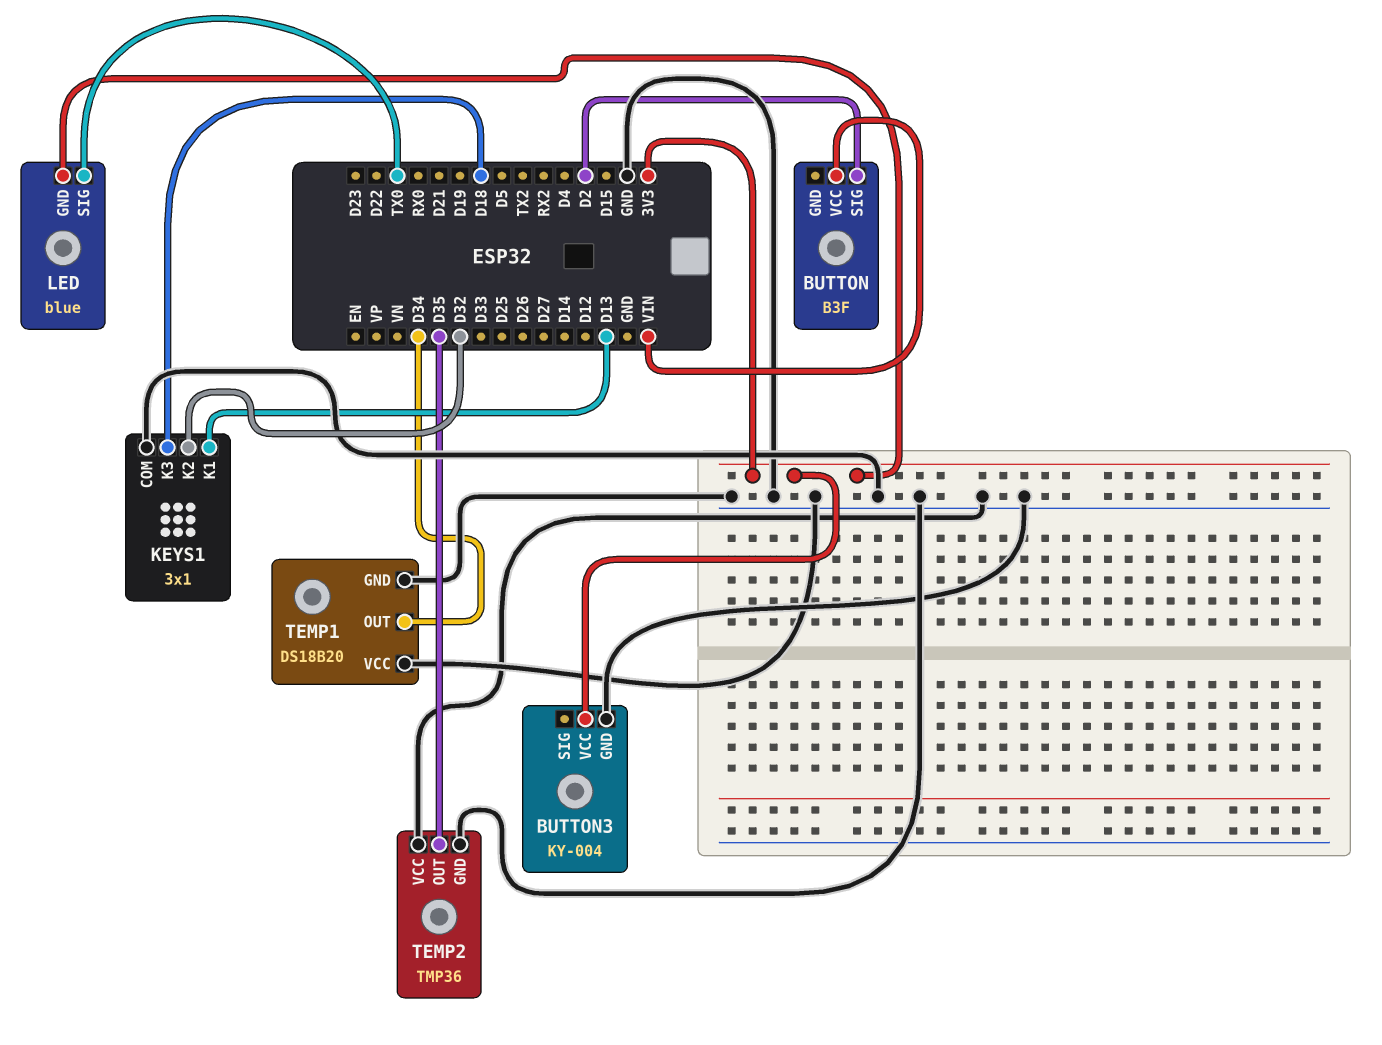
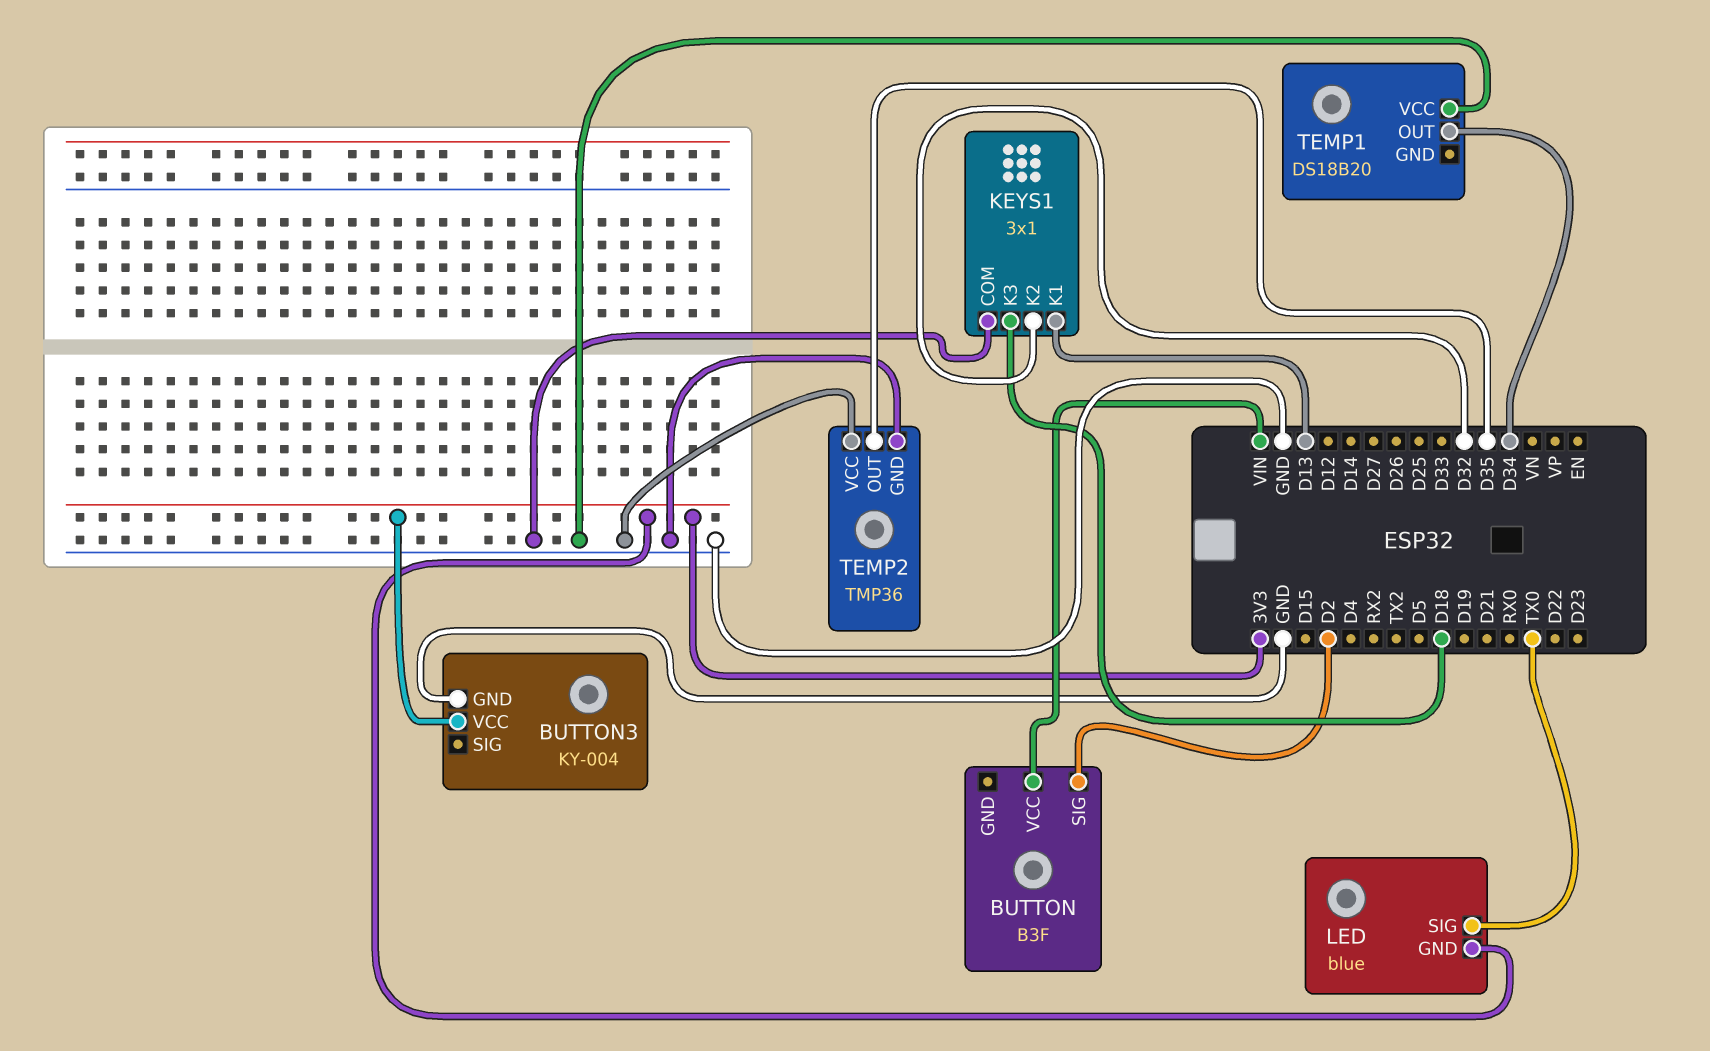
TEMP1 pin GND: GND -> none

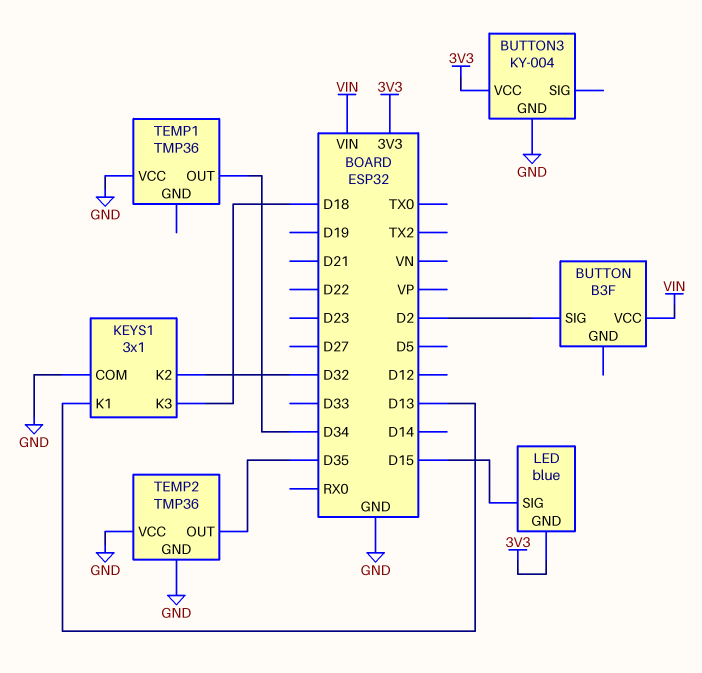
LED pin SIG: TX0 -> D15
TEMP1: DS18B20 -> TMP36

